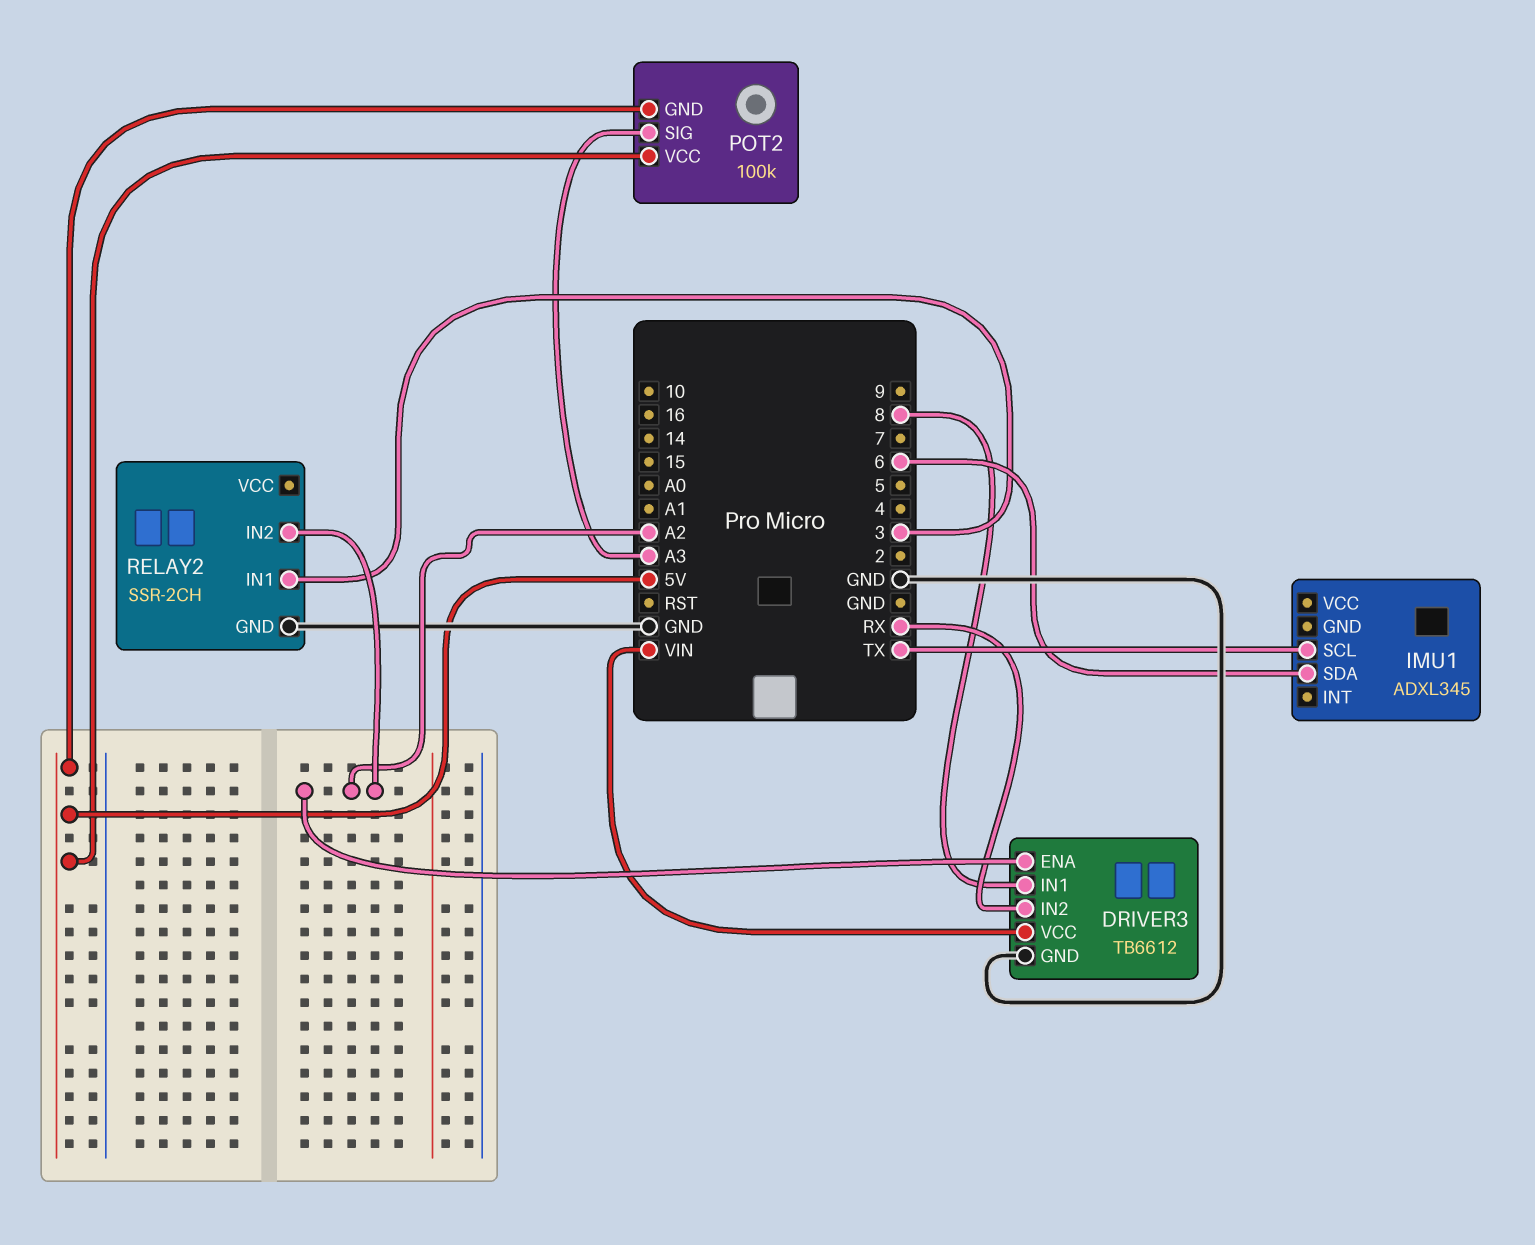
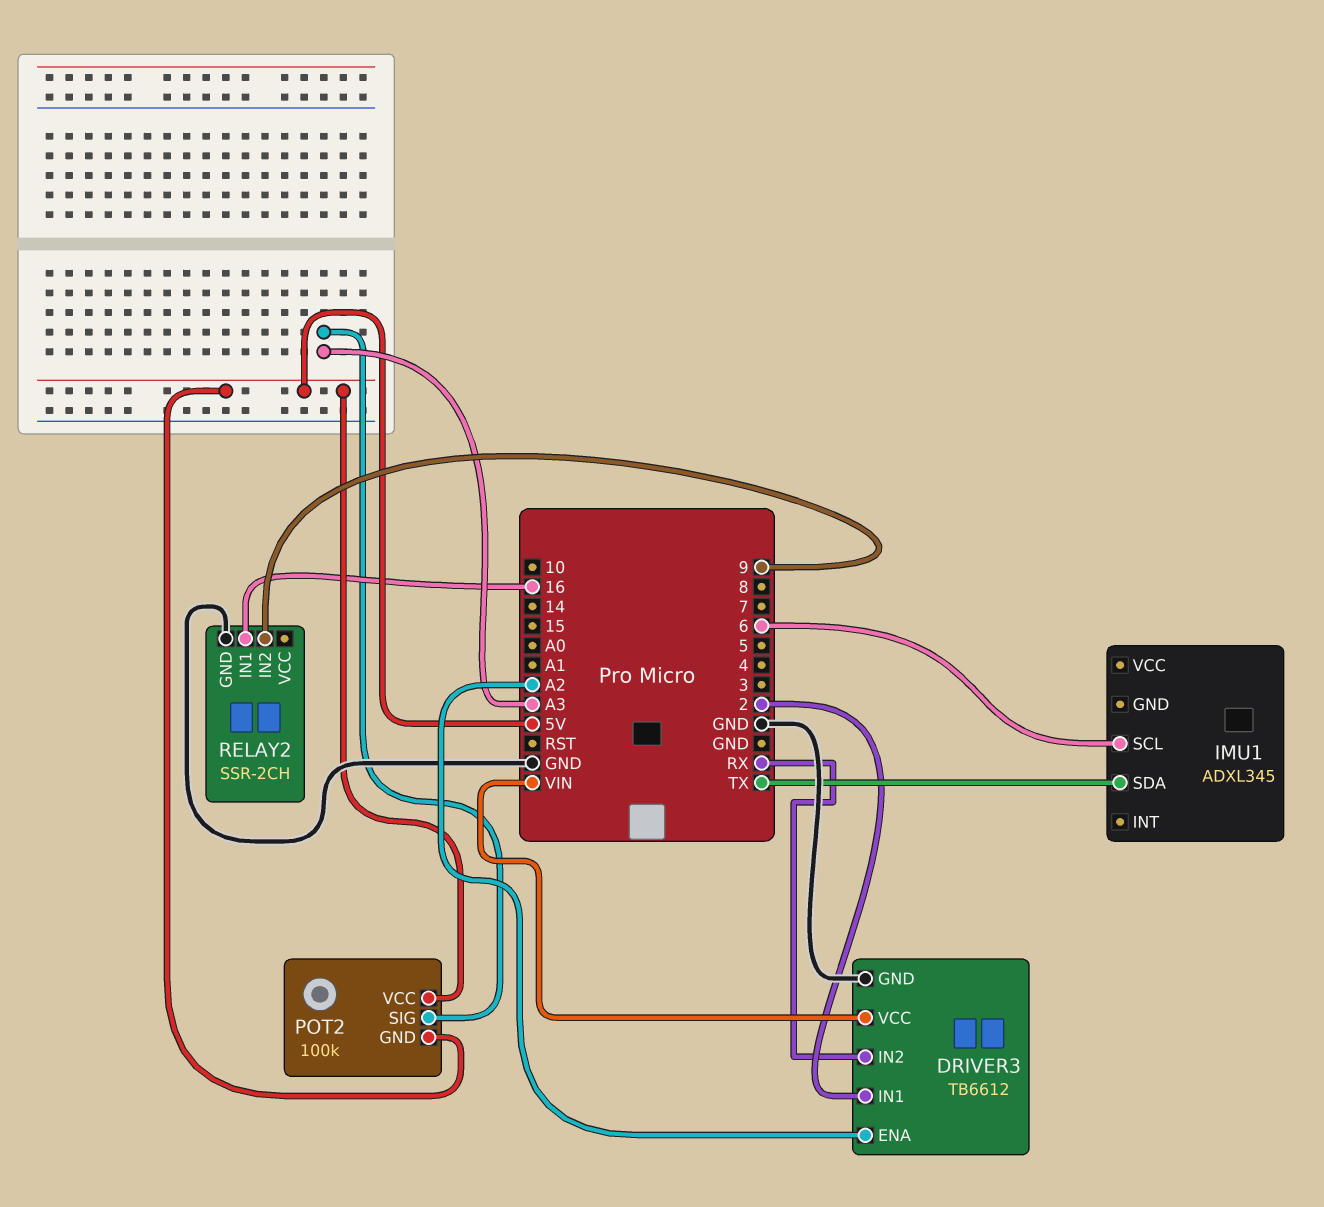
DRIVER3 pin IN1: 8 -> 2
IMU1 pin SCL: TX -> 6
IMU1 pin SDA: 6 -> TX
RELAY2 pin IN1: 3 -> 16
RELAY2 pin IN2: A2 -> 9

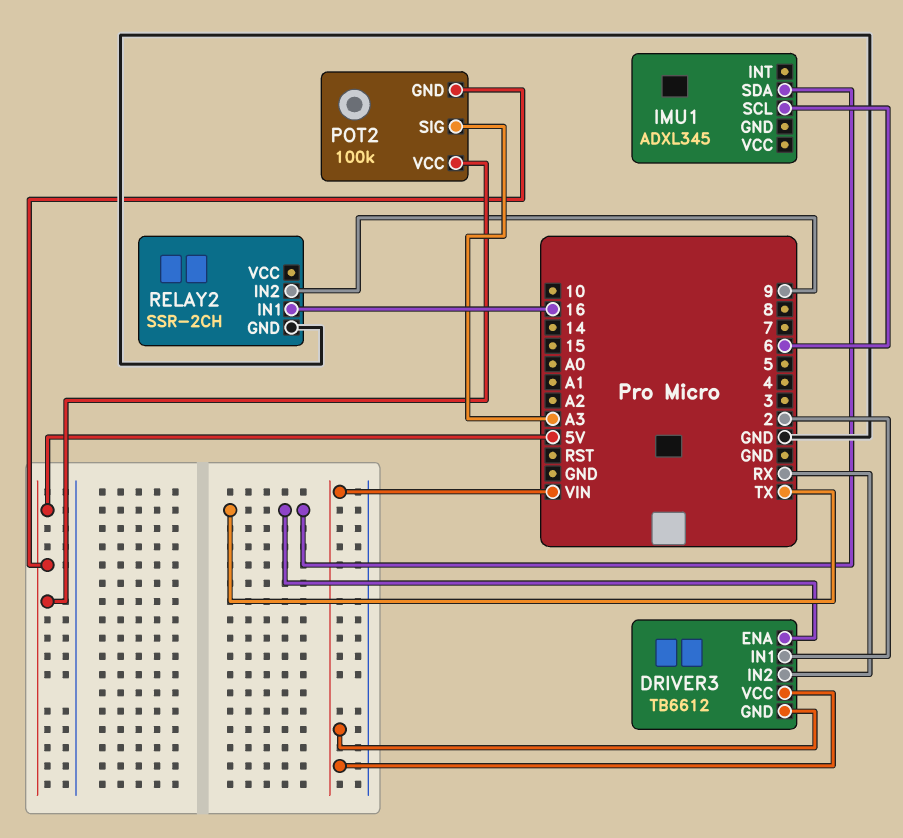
DRIVER3 pin ENA: A2 -> TX
DRIVER3 pin GND: GND -> VIN

